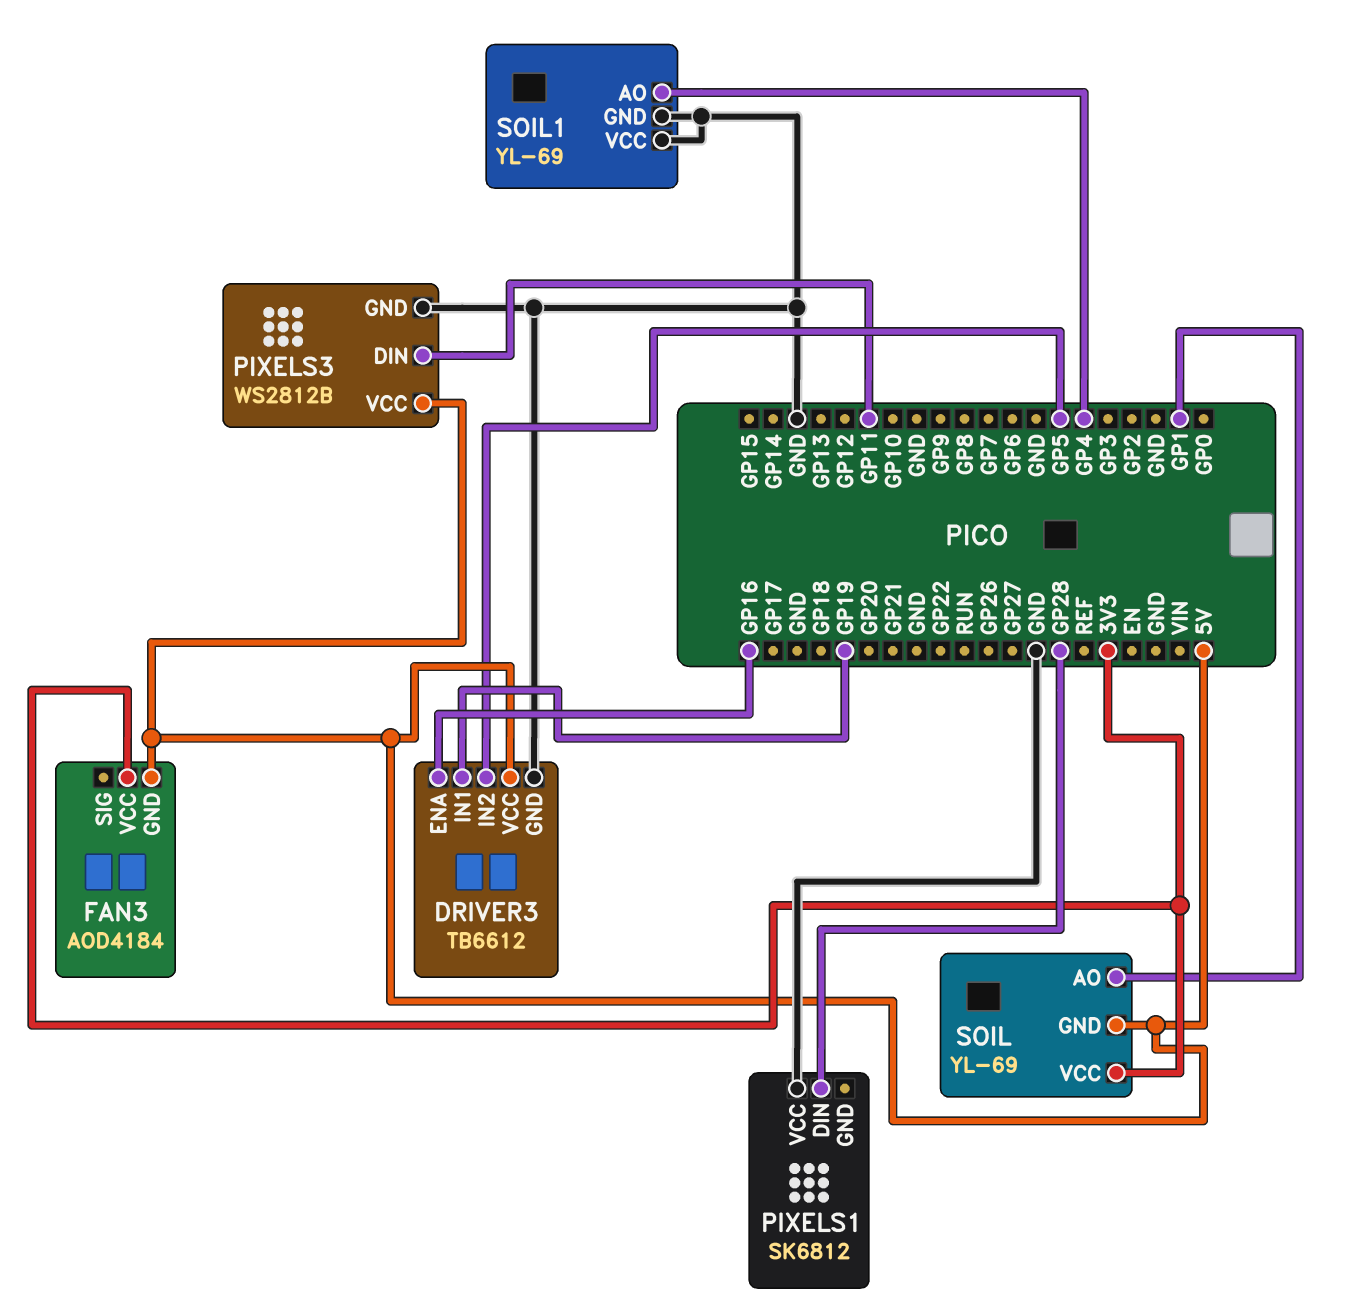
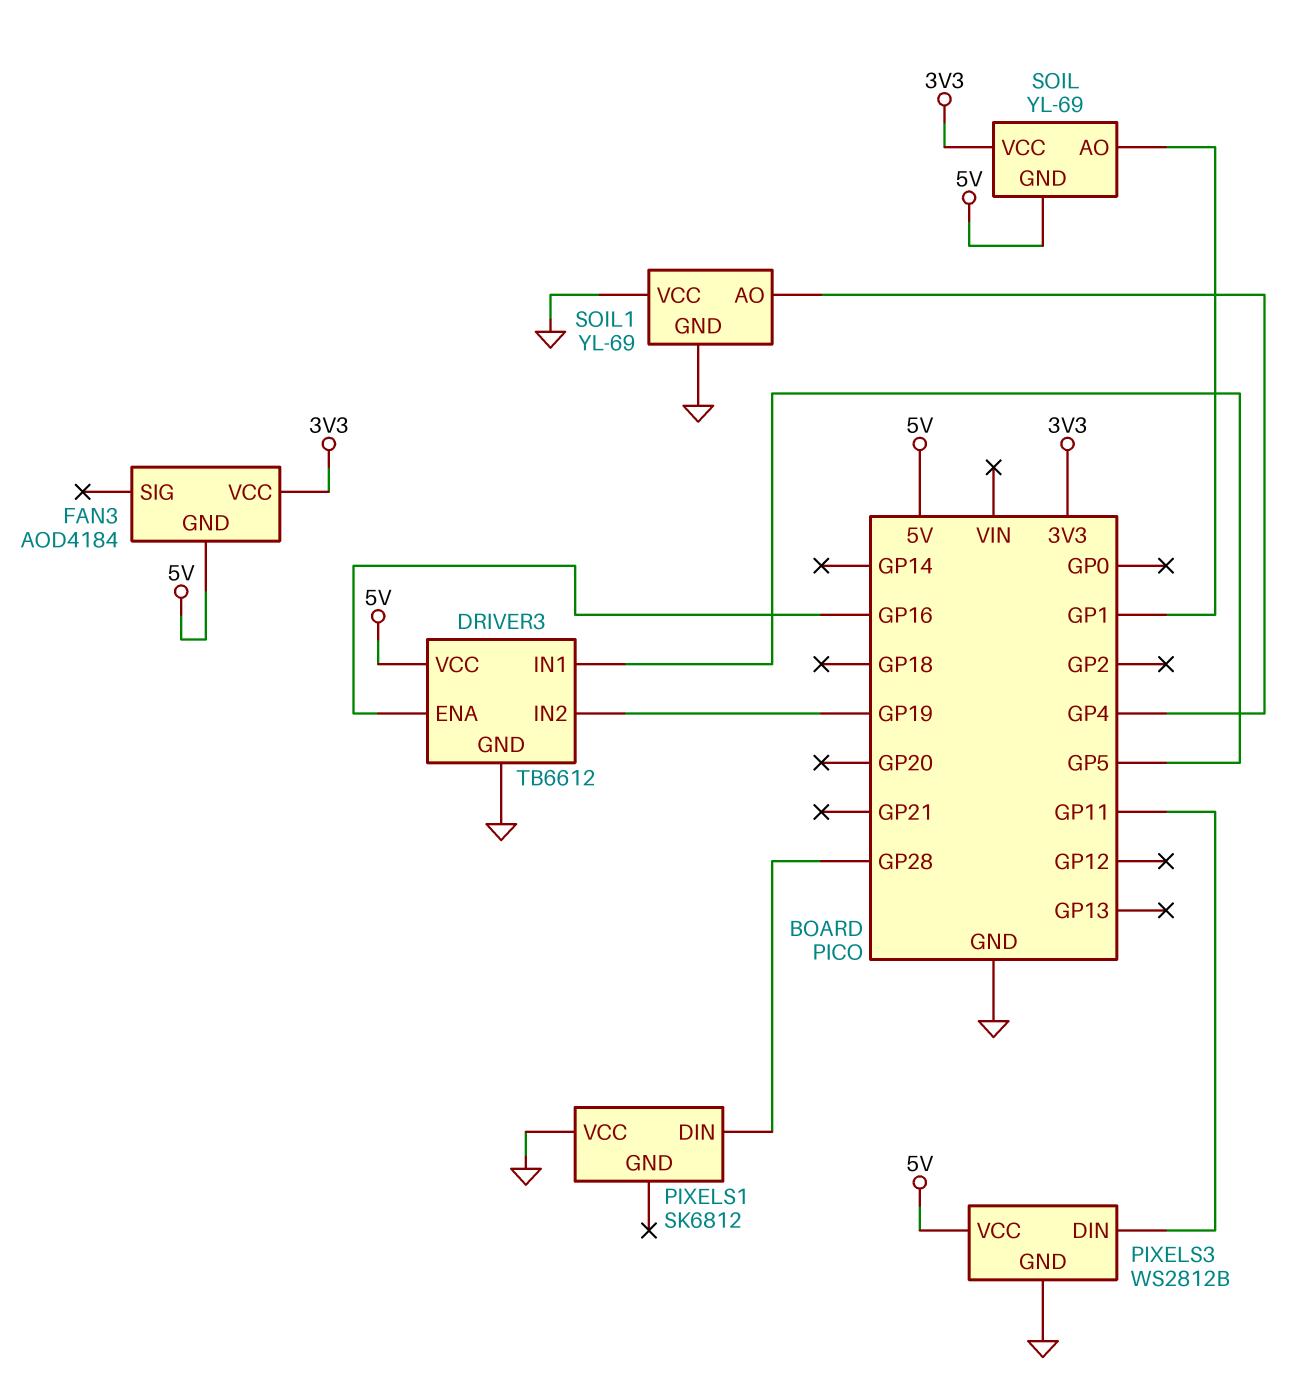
DRIVER3 pin IN1: GP19 -> GP5
DRIVER3 pin IN2: GP5 -> GP19

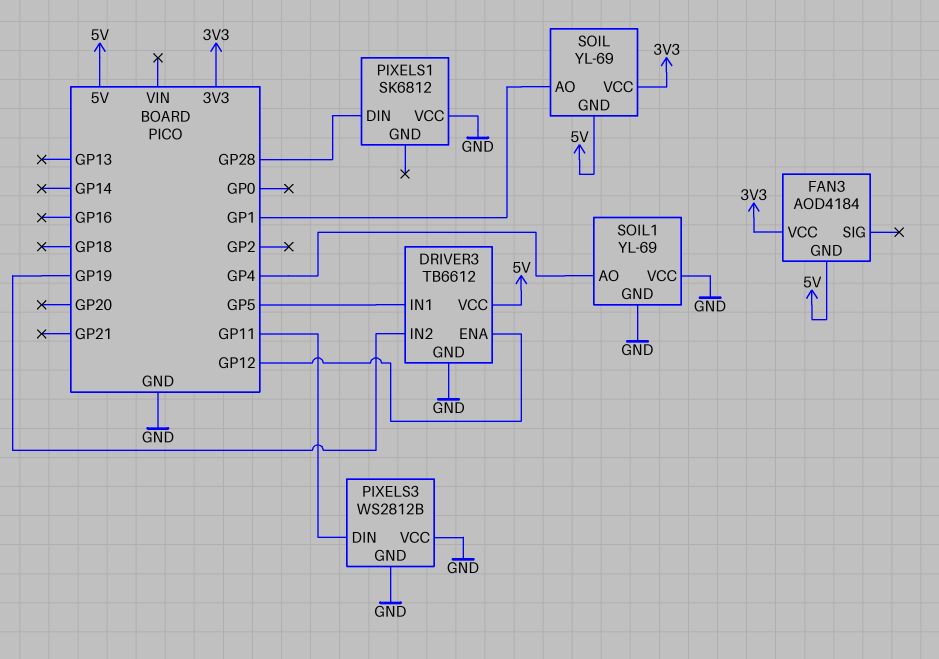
DRIVER3 pin ENA: GP16 -> GP12
PIXELS3 pin VCC: 5V -> GND

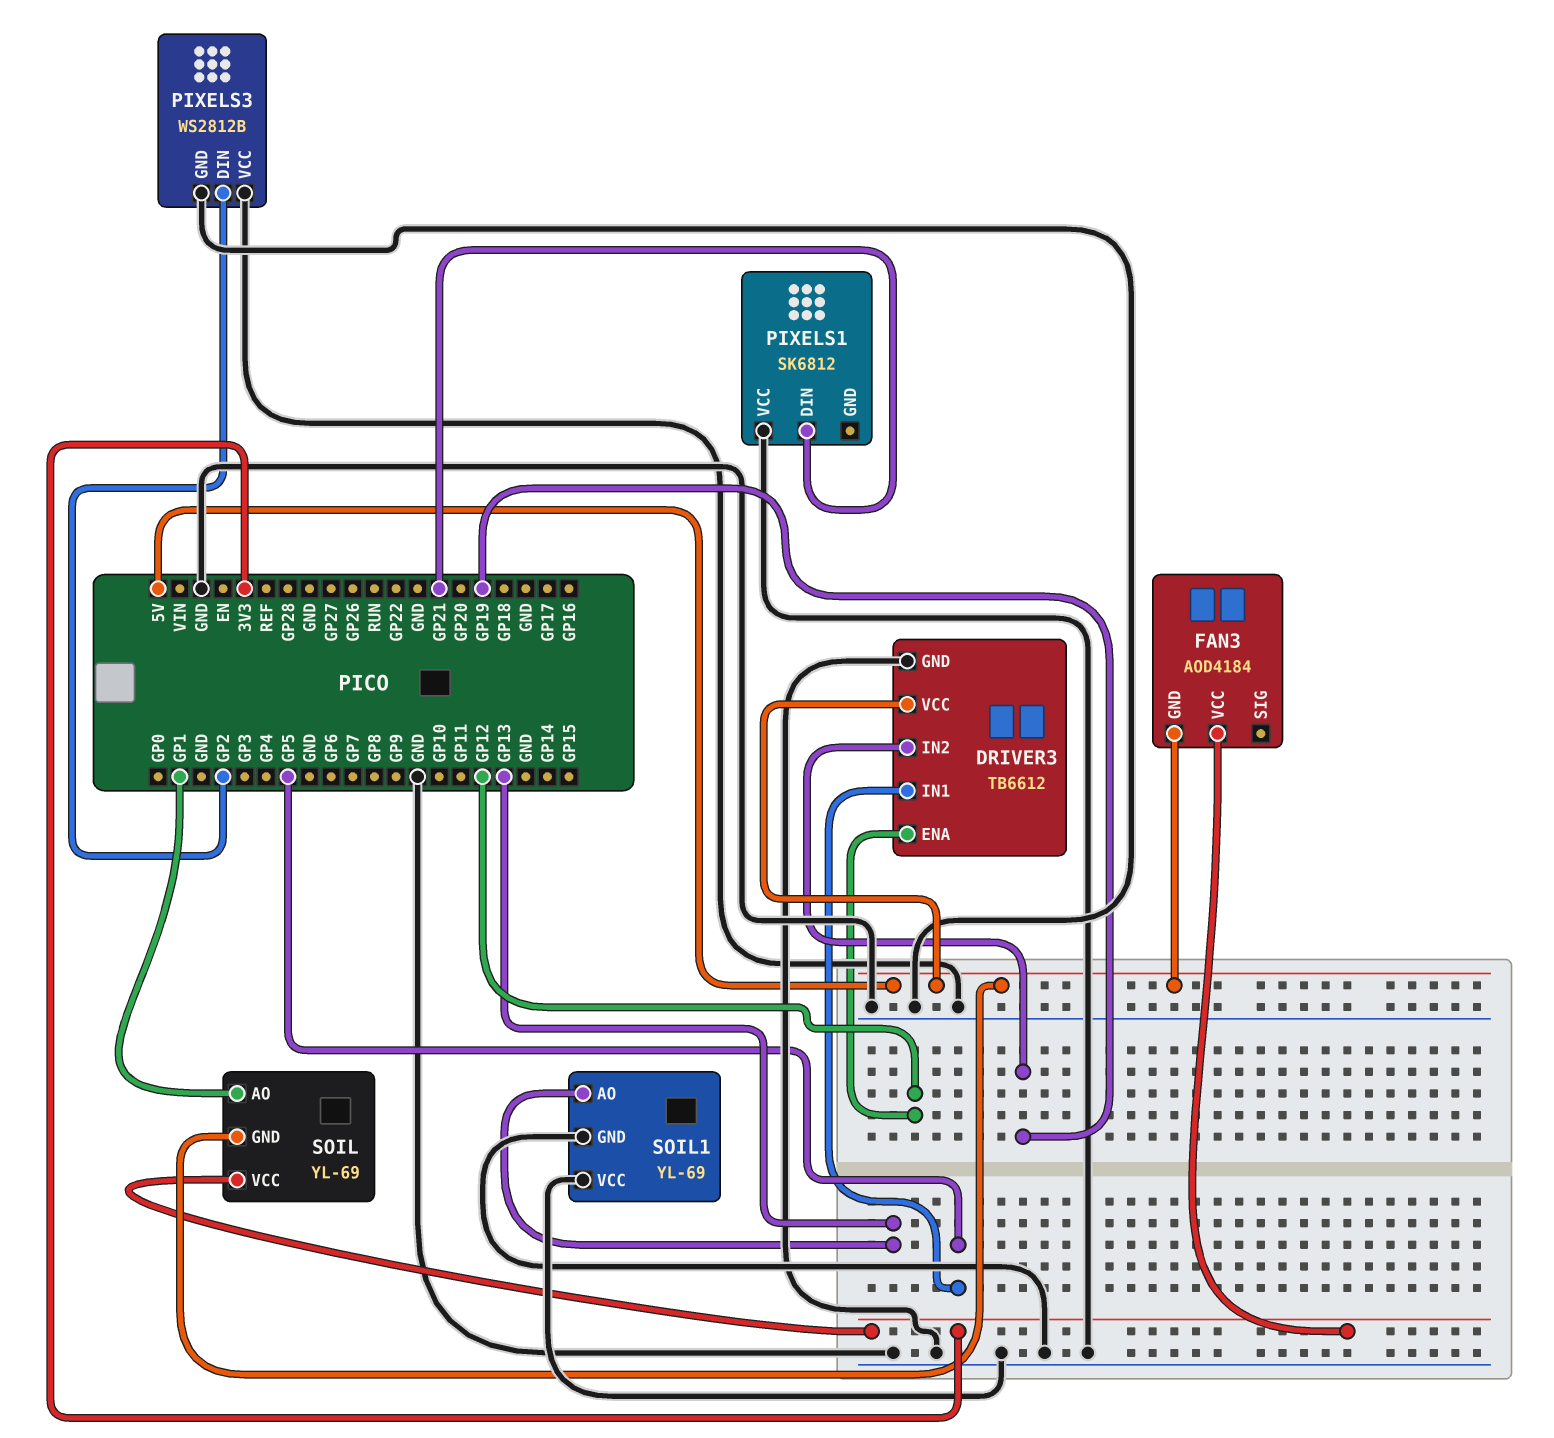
PIXELS1 pin DIN: GP28 -> GP21
PIXELS3 pin DIN: GP11 -> GP2
SOIL1 pin AO: GP4 -> GP13

